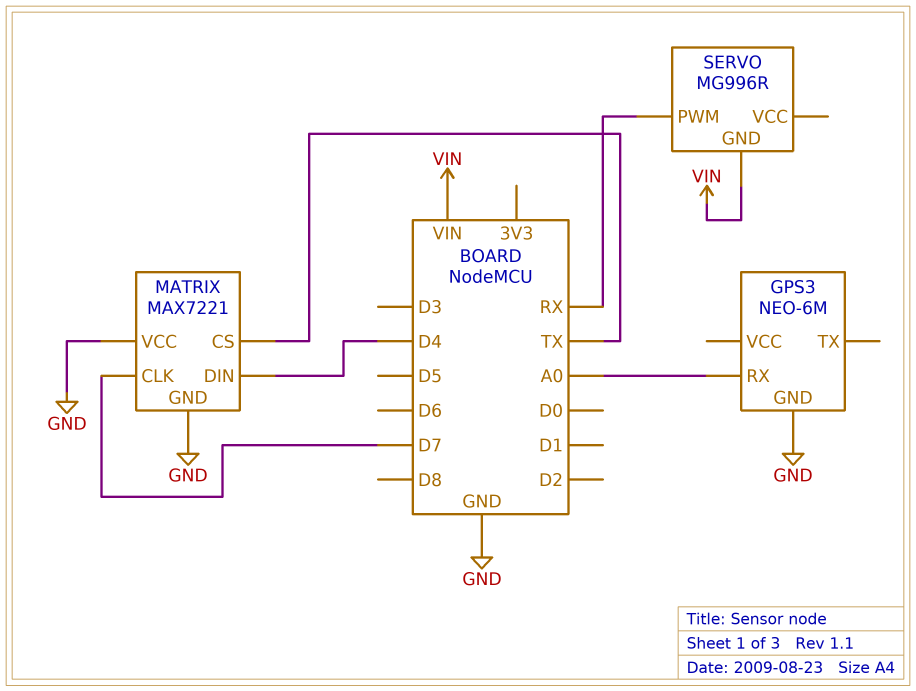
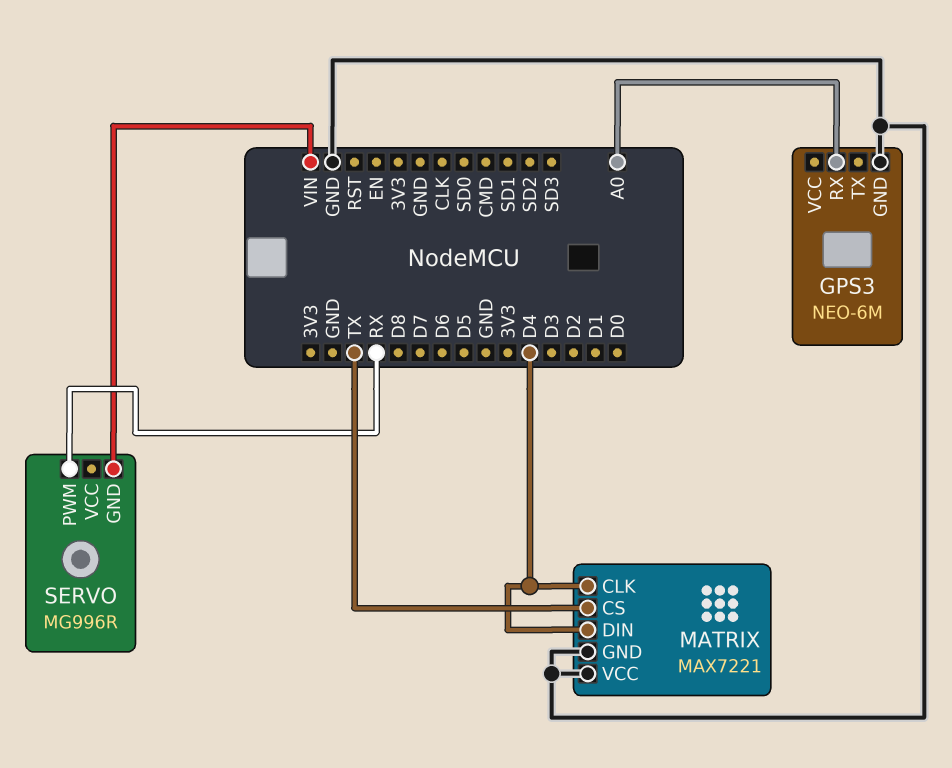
MATRIX pin CLK: D7 -> D4

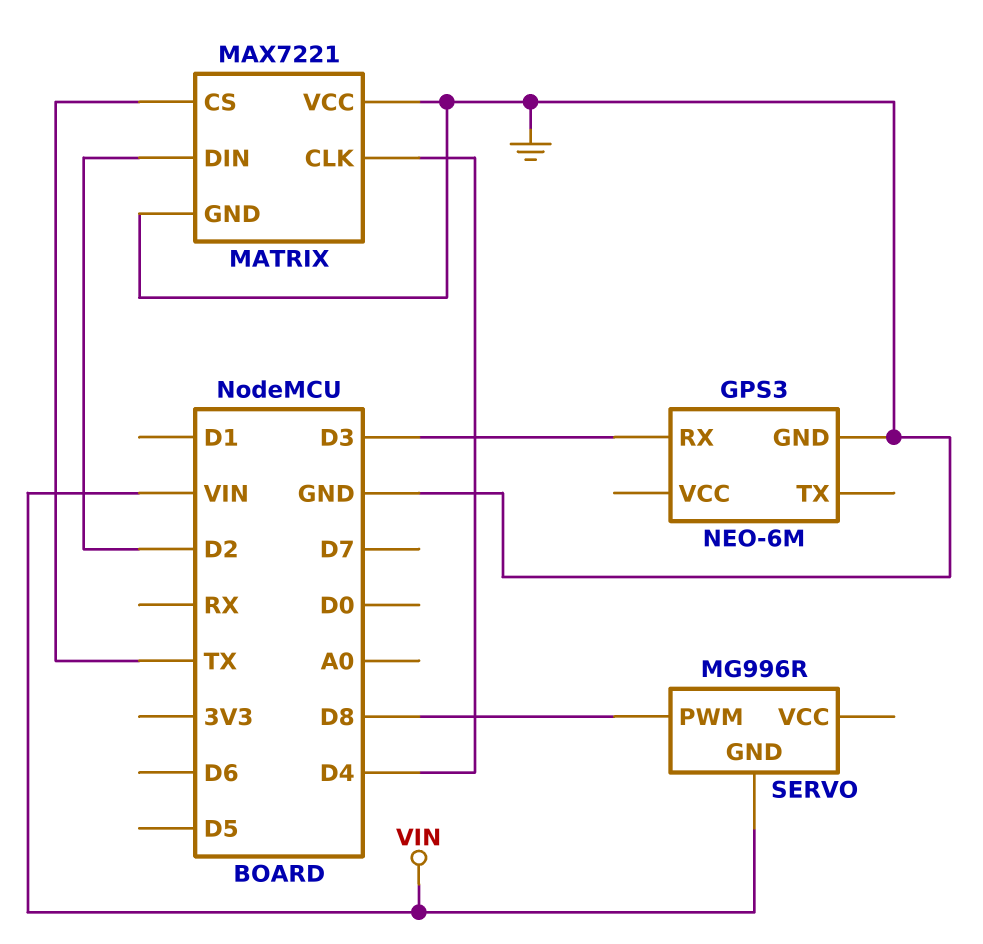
GPS3 pin RX: A0 -> D3
MATRIX pin DIN: D4 -> D2
SERVO pin PWM: RX -> D8

